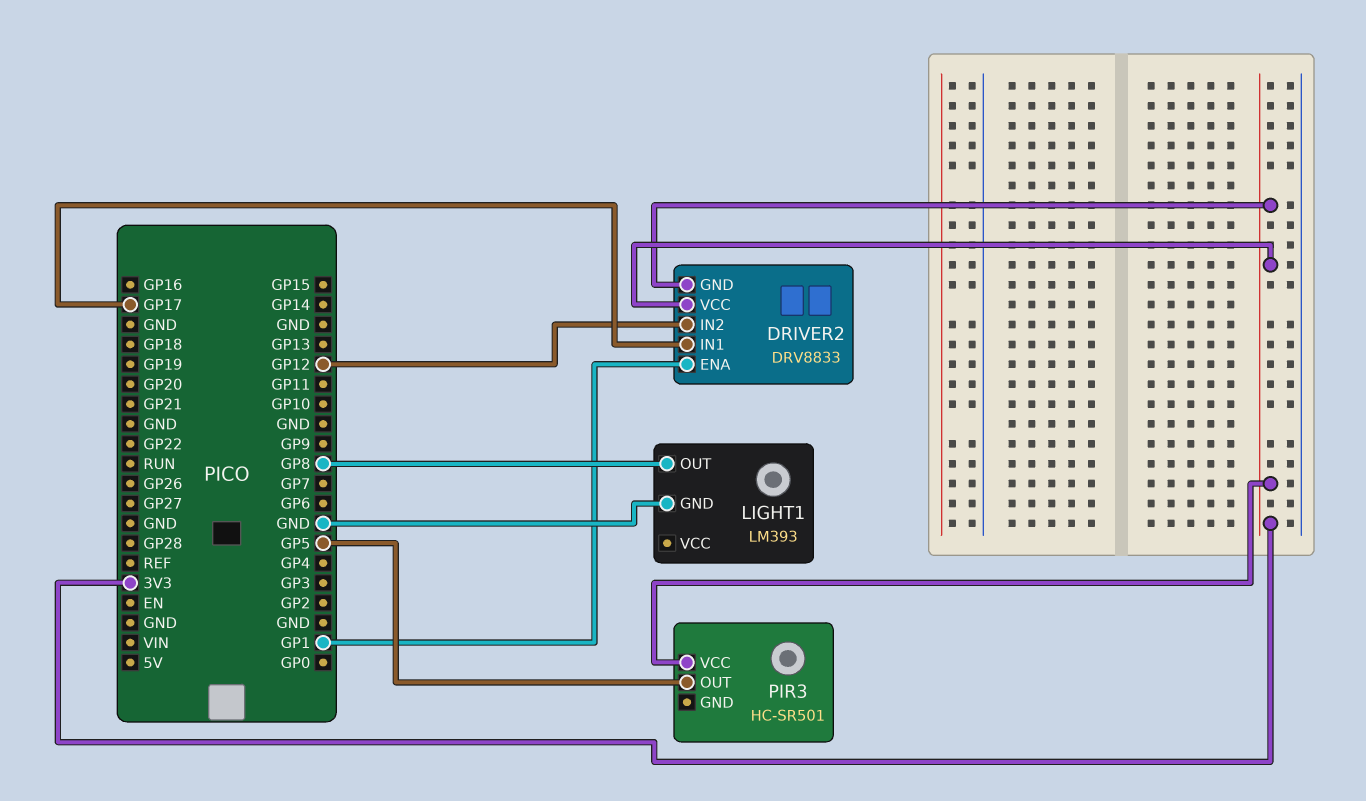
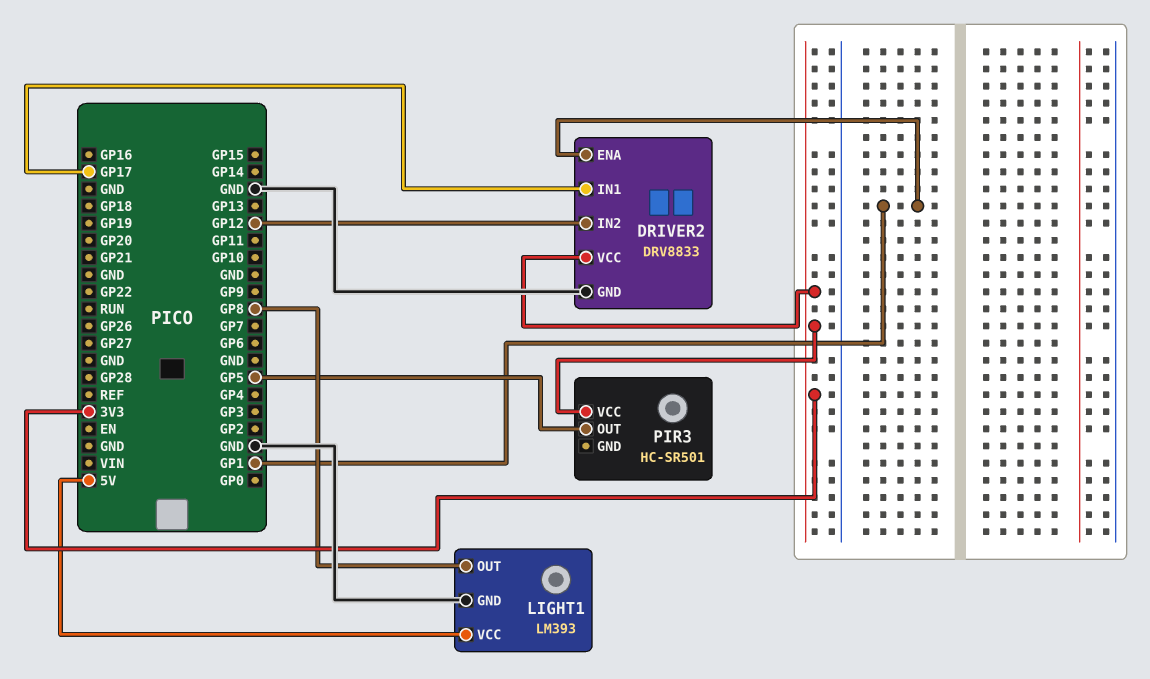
DRIVER2 pin GND: 3V3 -> GND
LIGHT1 pin VCC: none -> 5V

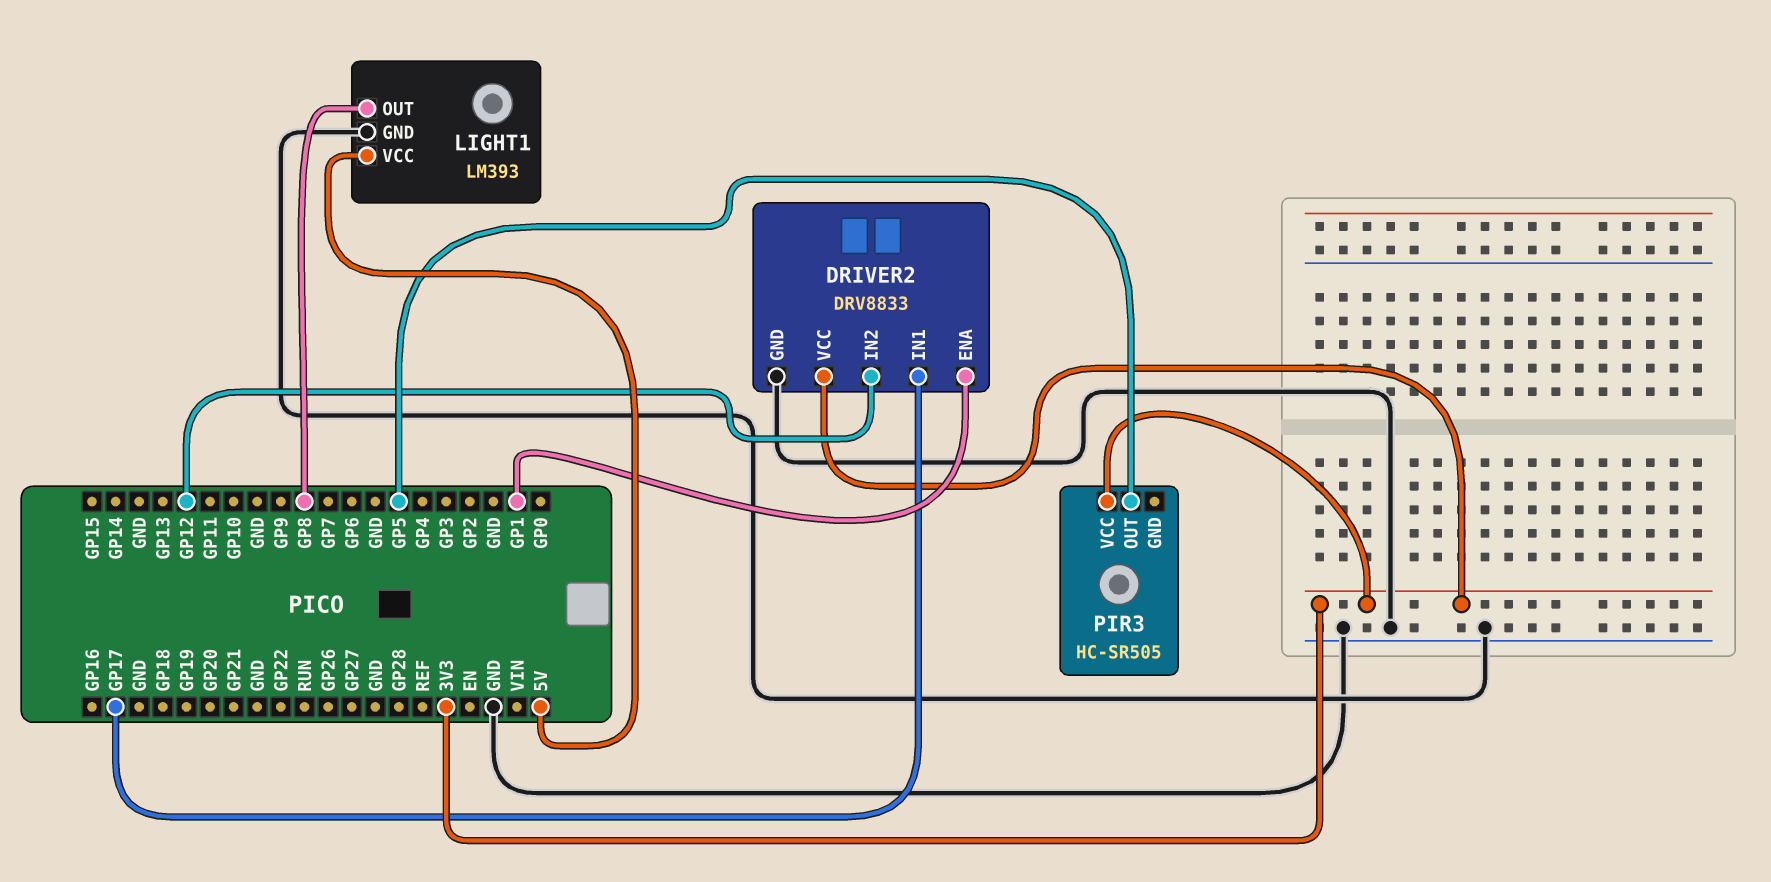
PIR3: HC-SR501 -> HC-SR505

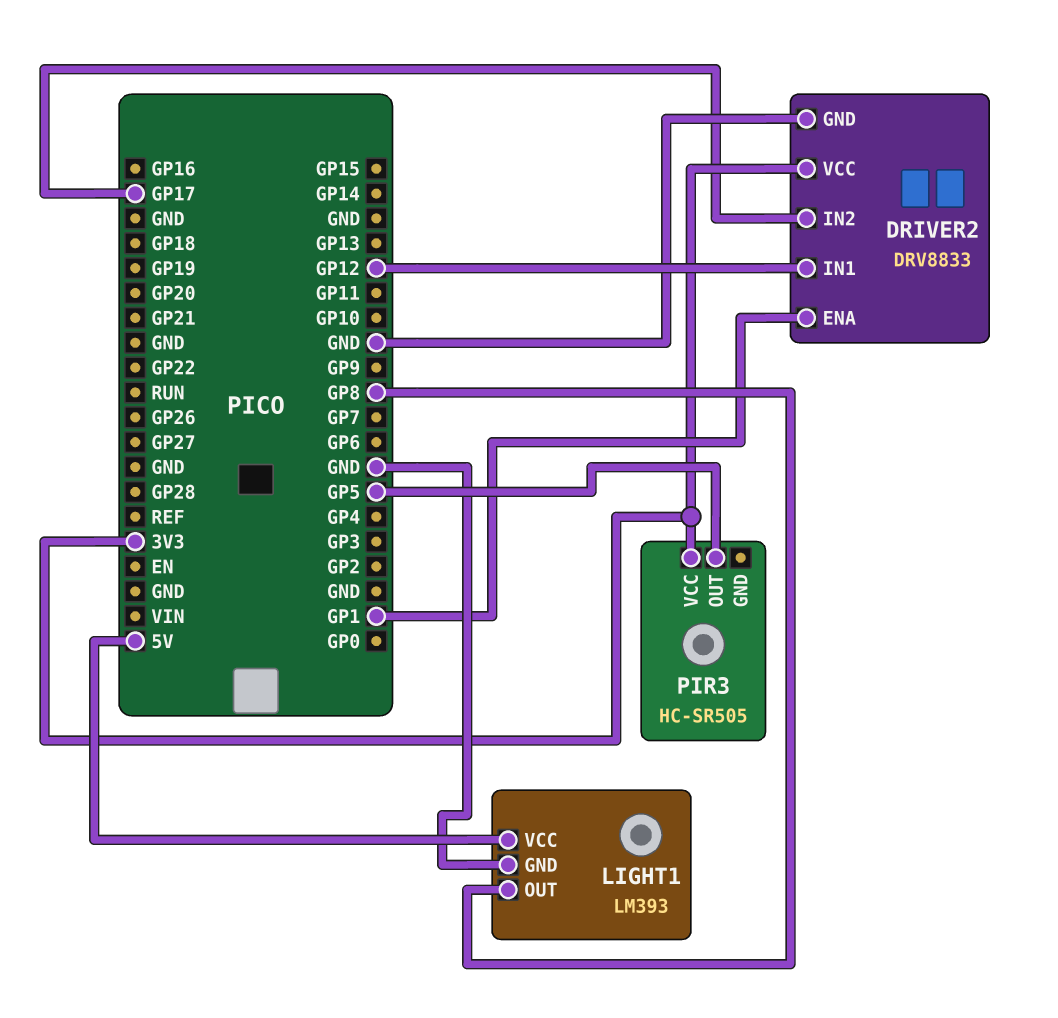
DRIVER2 pin IN1: GP17 -> GP12
DRIVER2 pin IN2: GP12 -> GP17

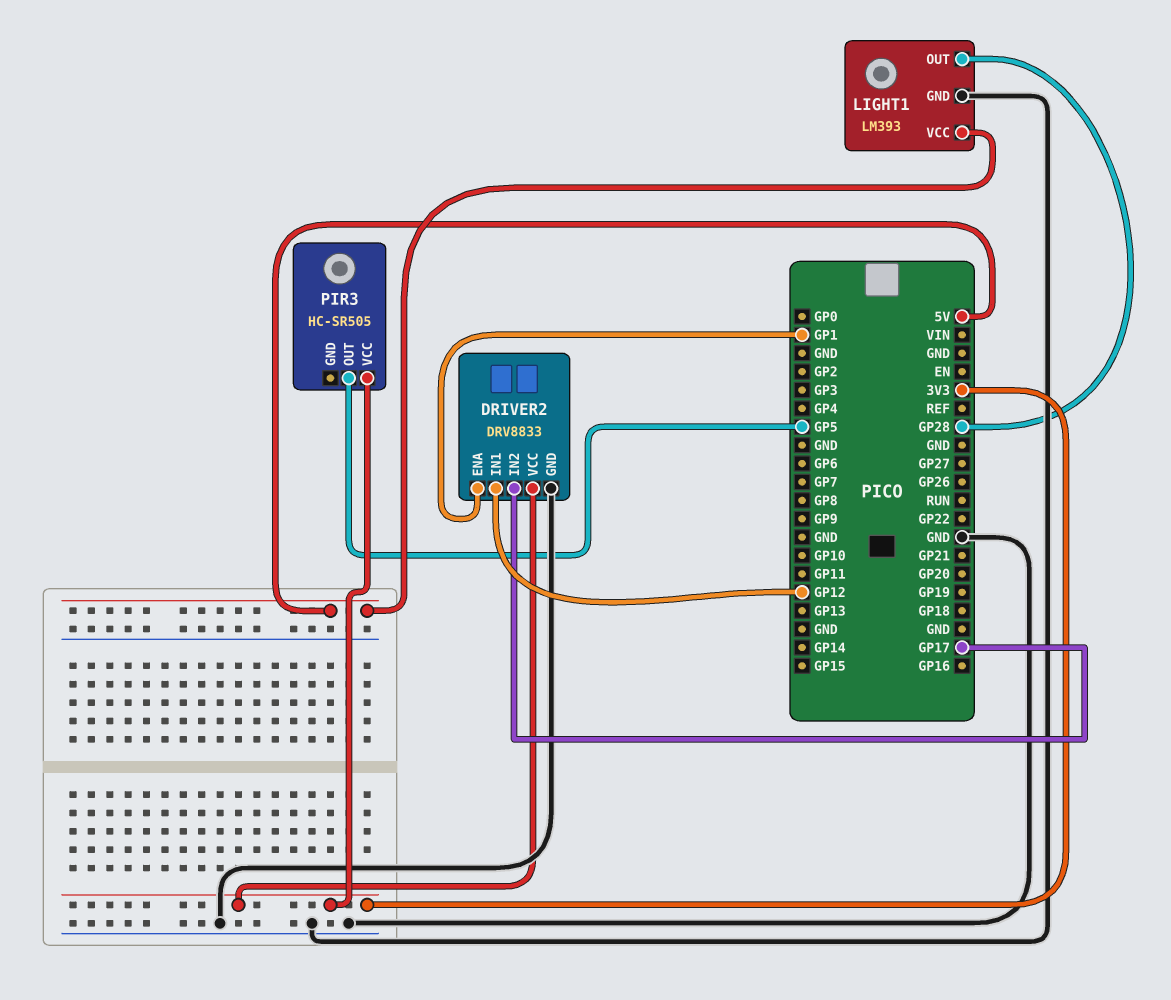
LIGHT1 pin OUT: GP8 -> GP28

